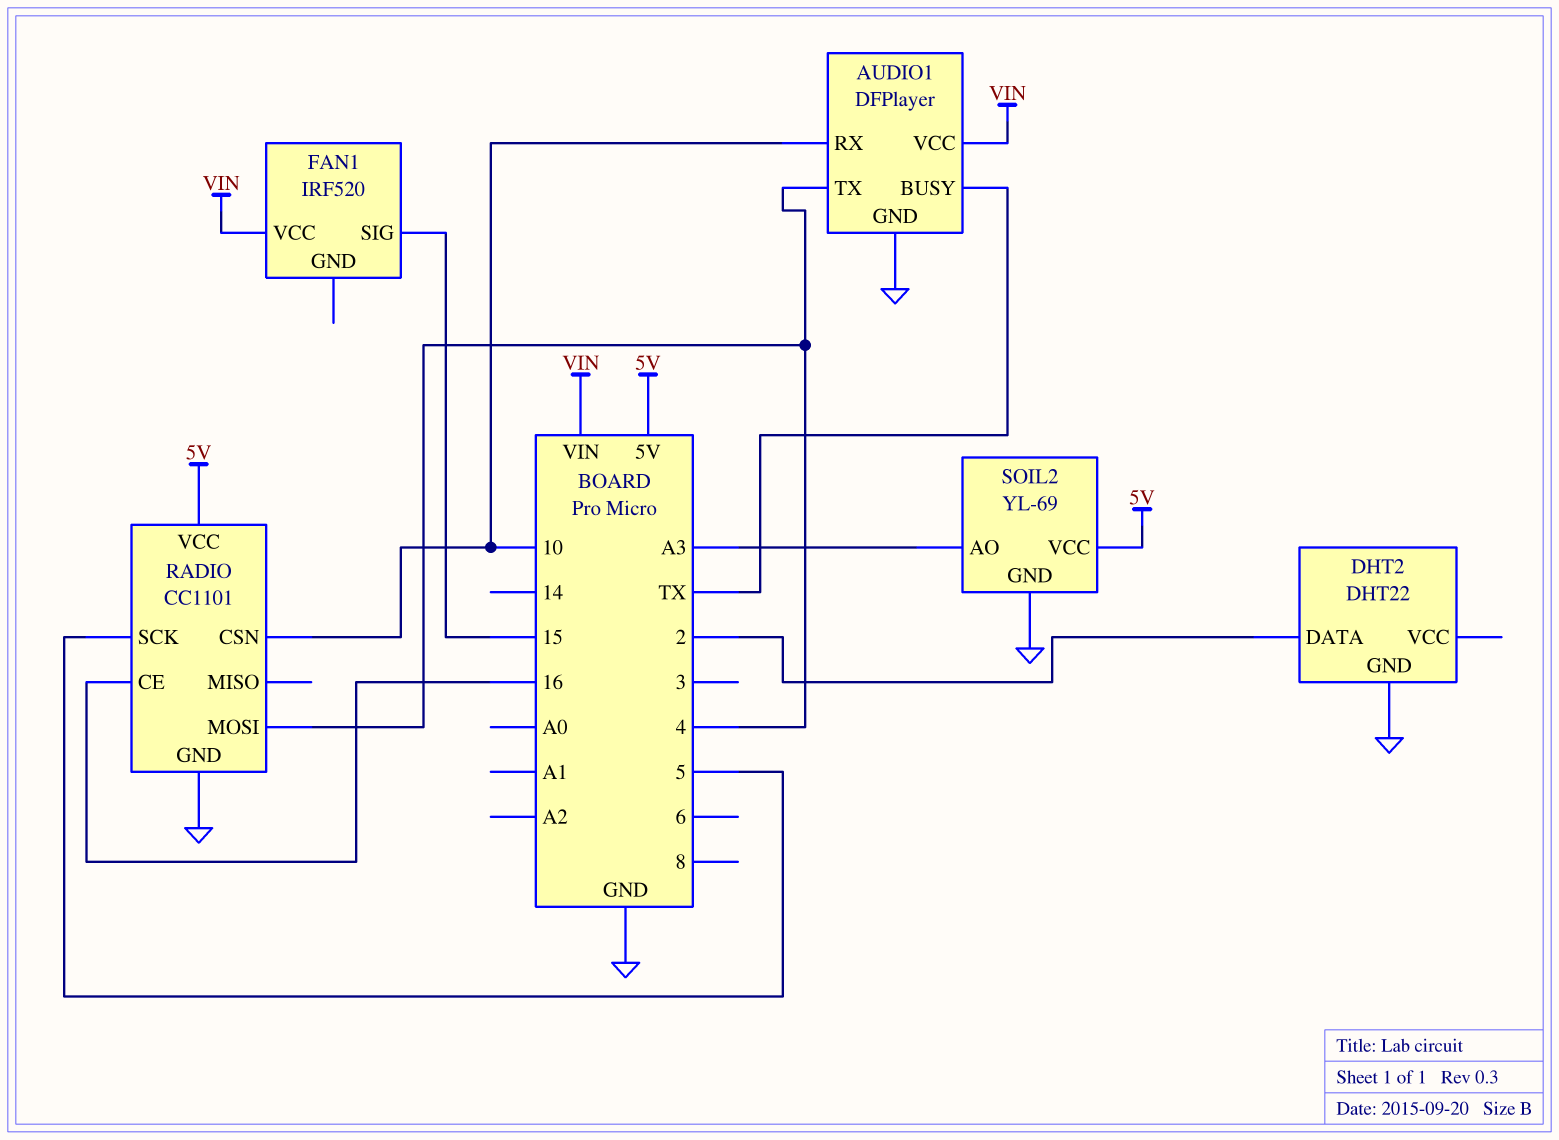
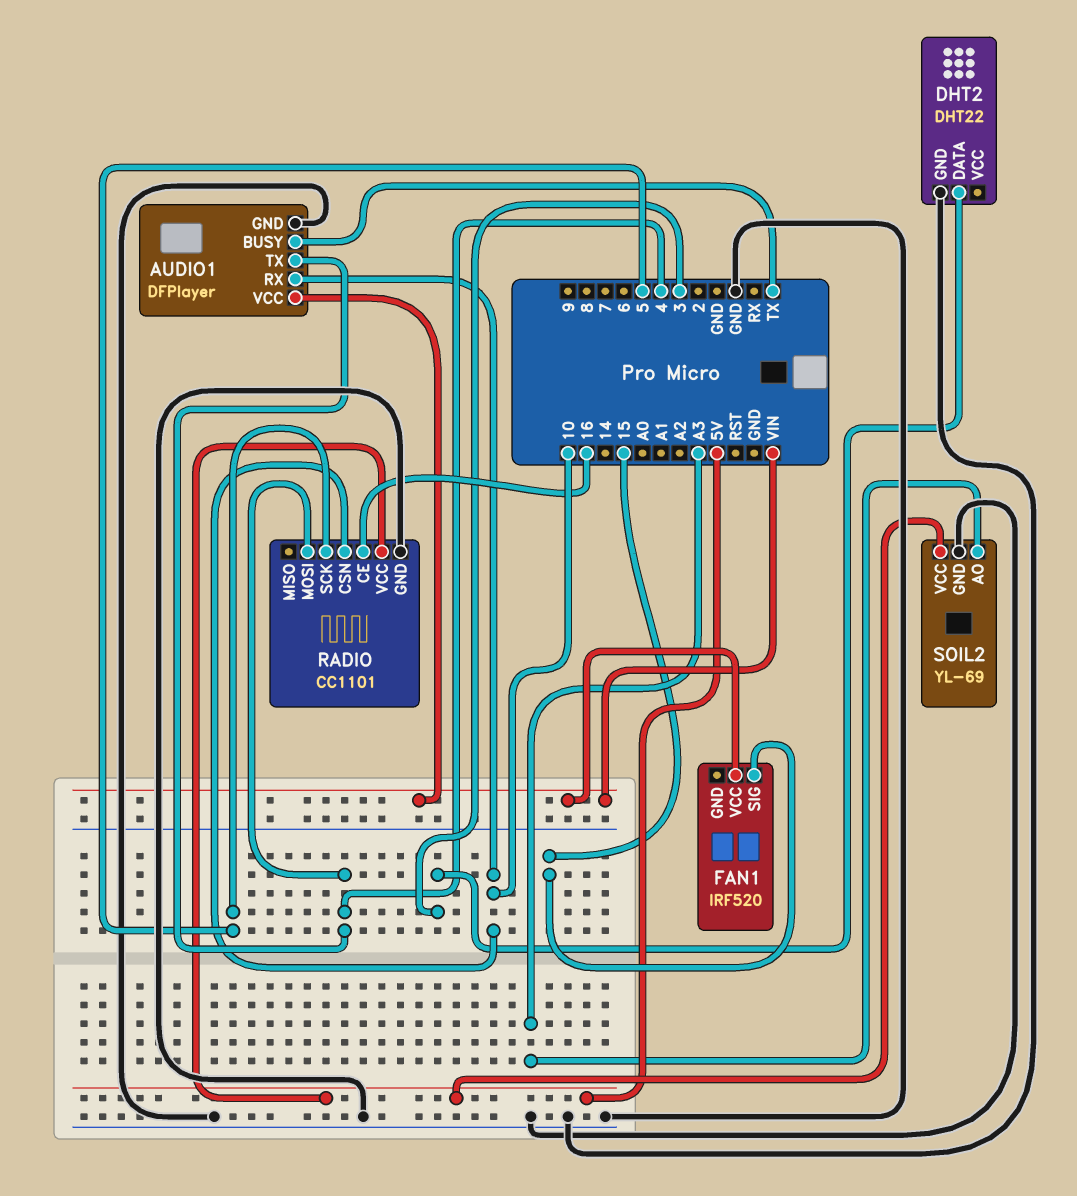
DHT2 pin DATA: 2 -> 3

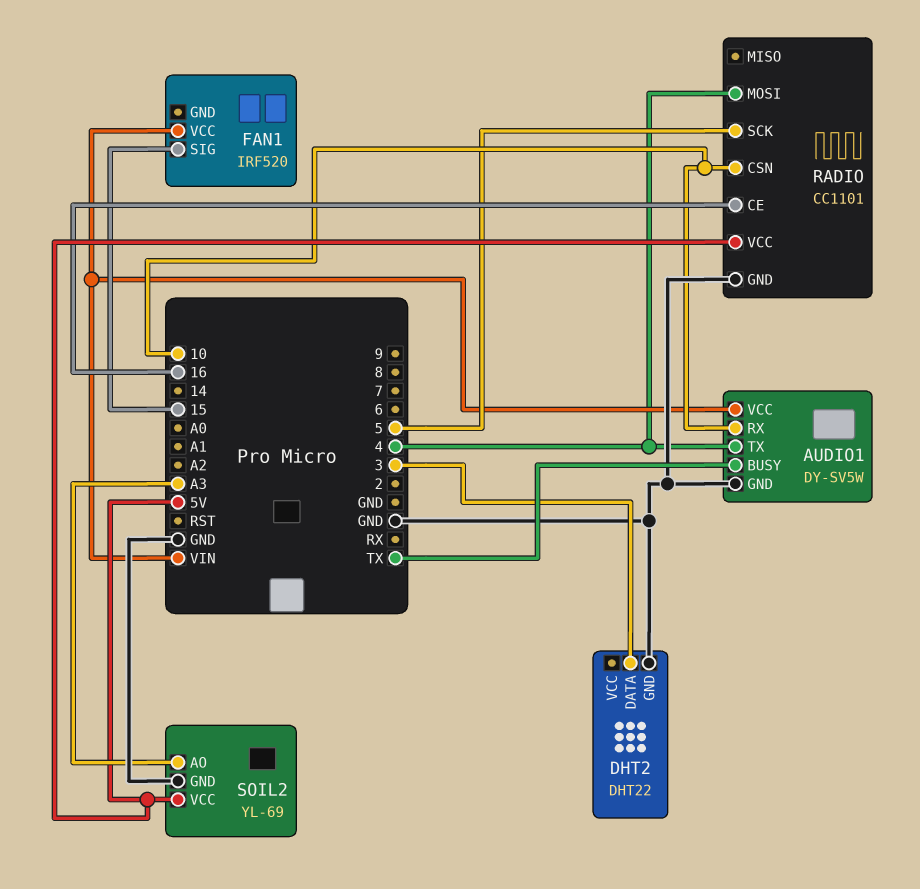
AUDIO1: DFPlayer -> DY-SV5W

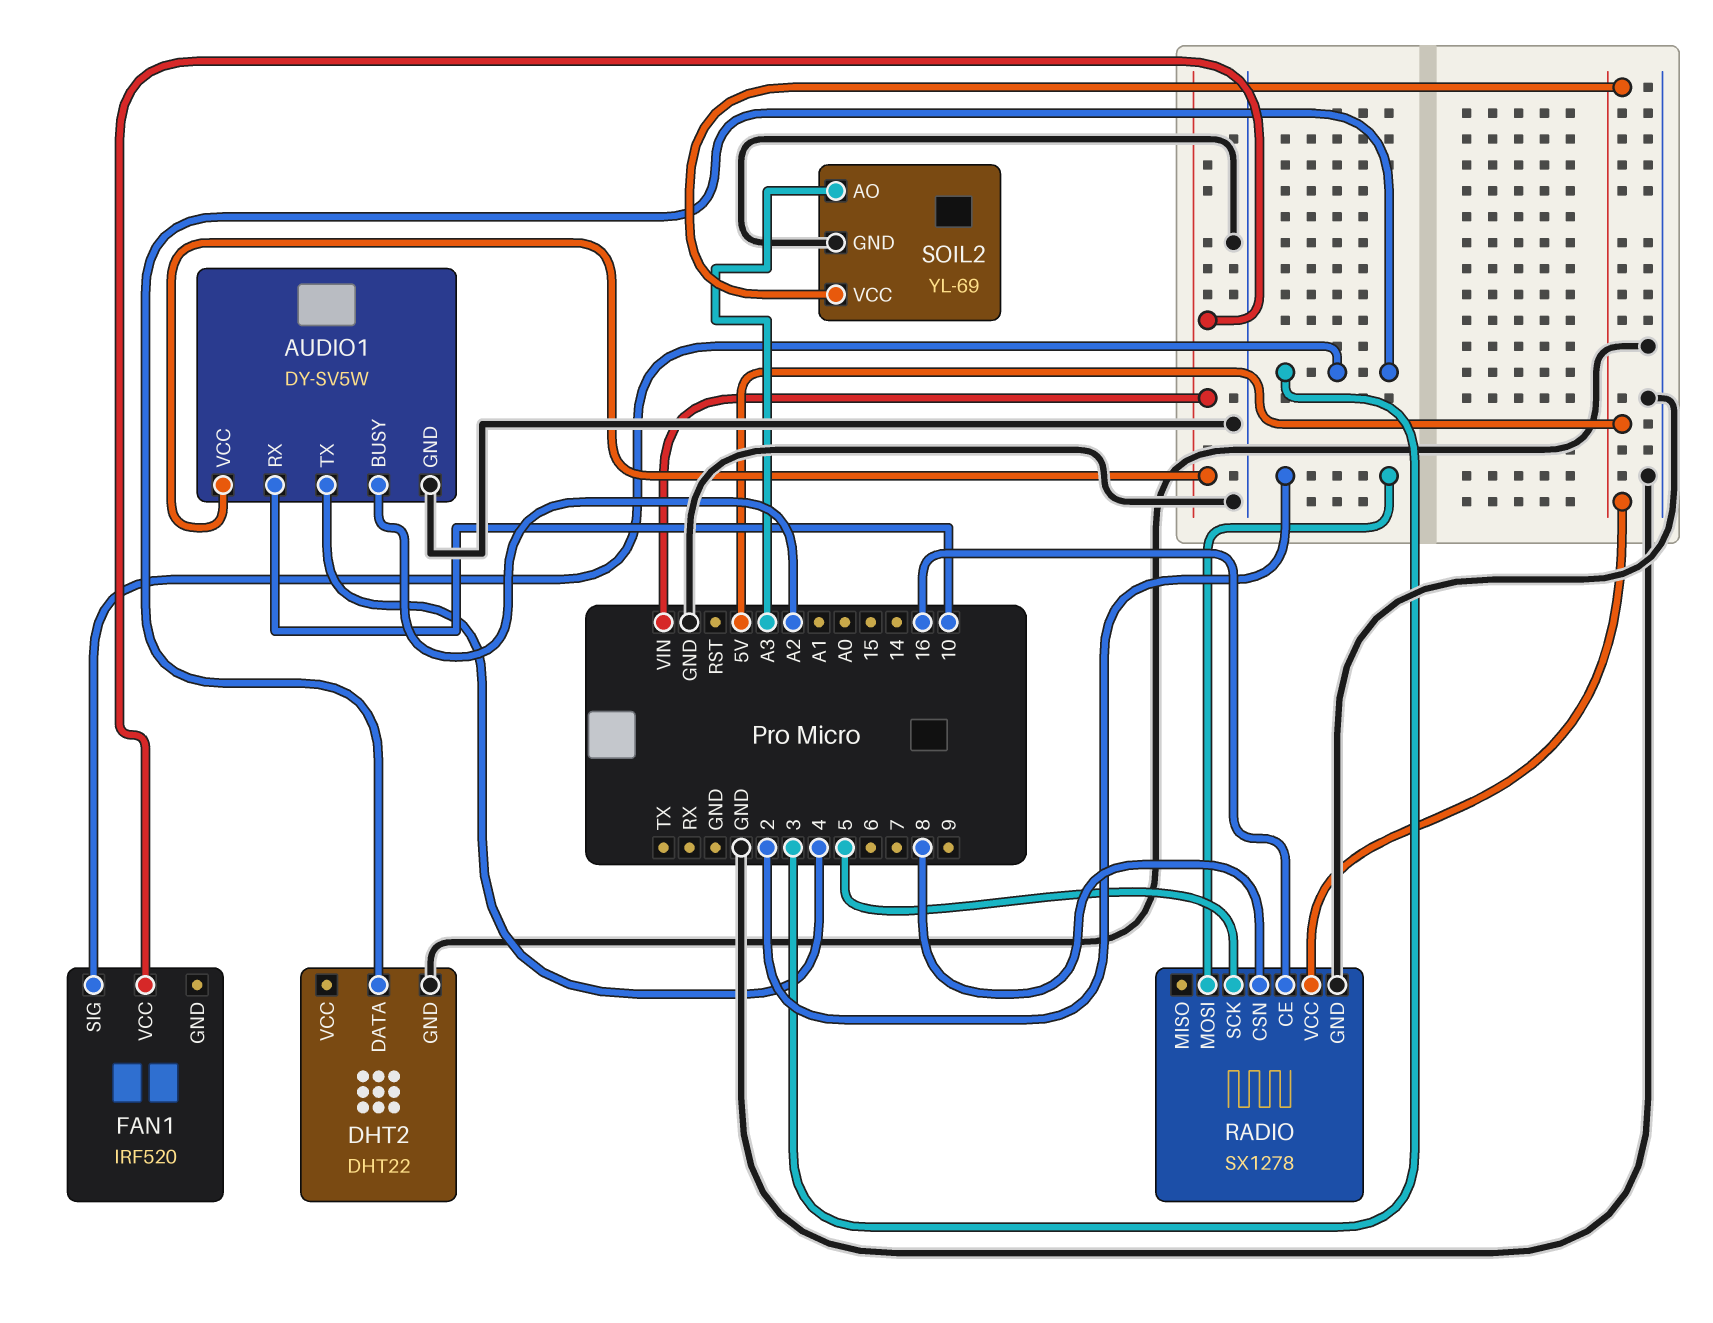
AUDIO1 pin BUSY: TX -> A2
FAN1 pin SIG: 15 -> 3
RADIO: CC1101 -> SX1278
RADIO pin CSN: 10 -> 8
RADIO pin MOSI: 4 -> 2

